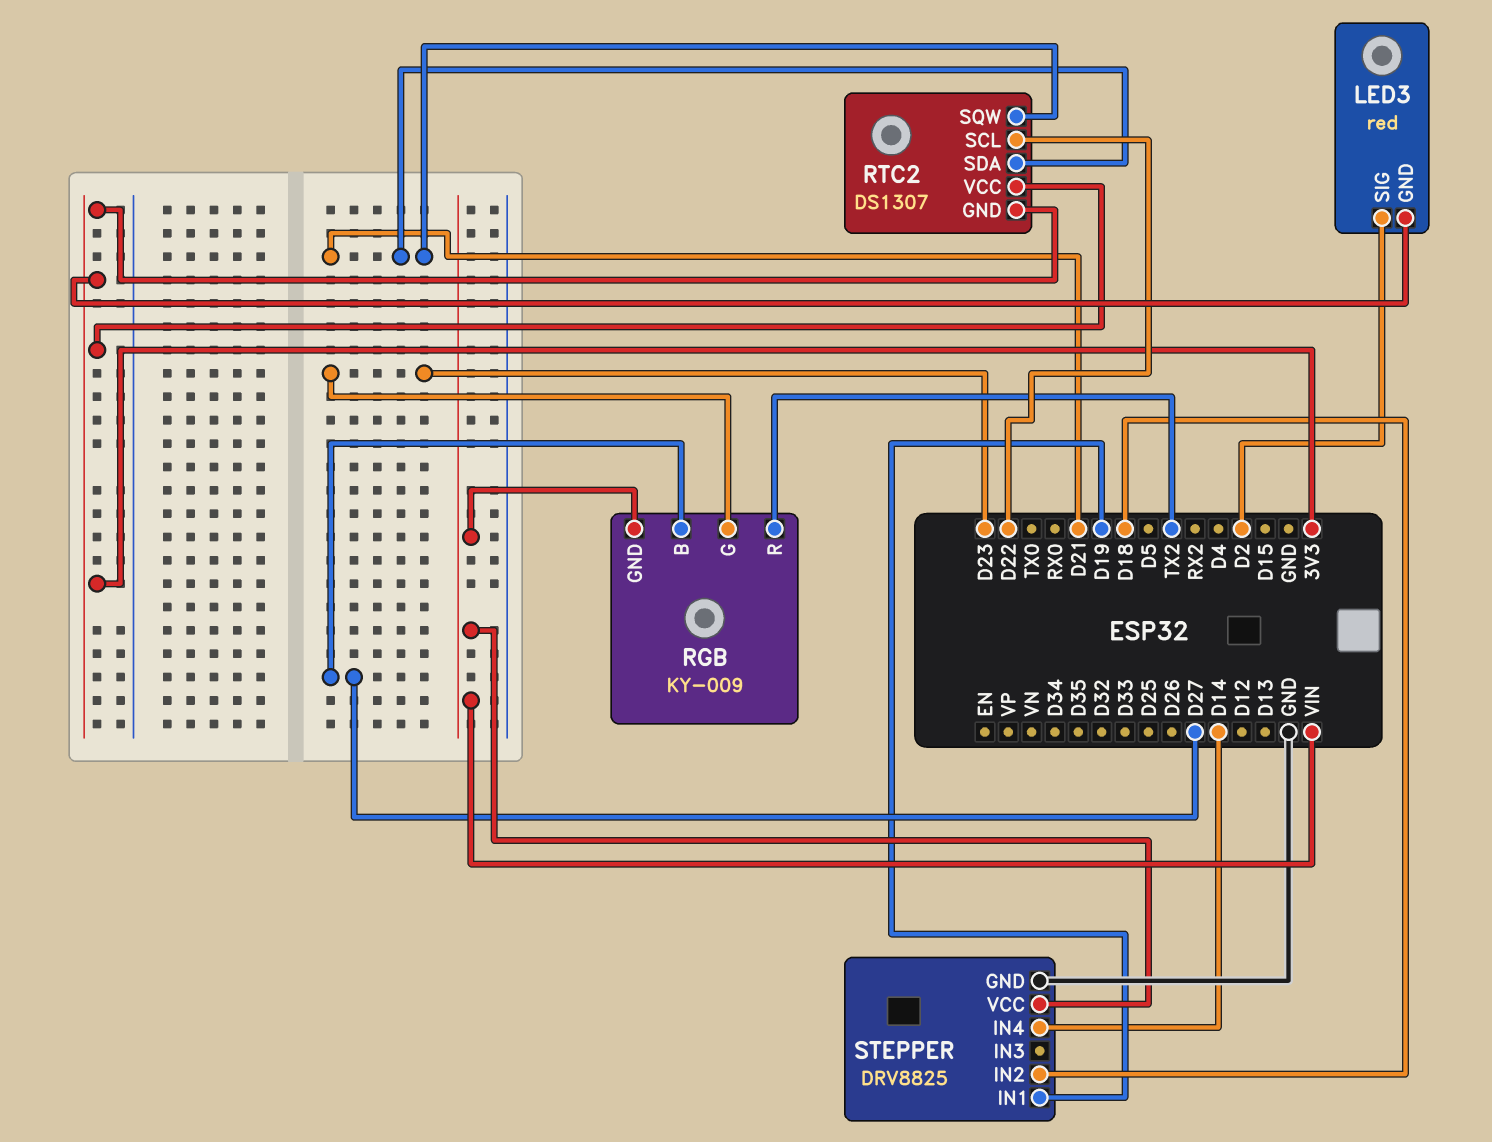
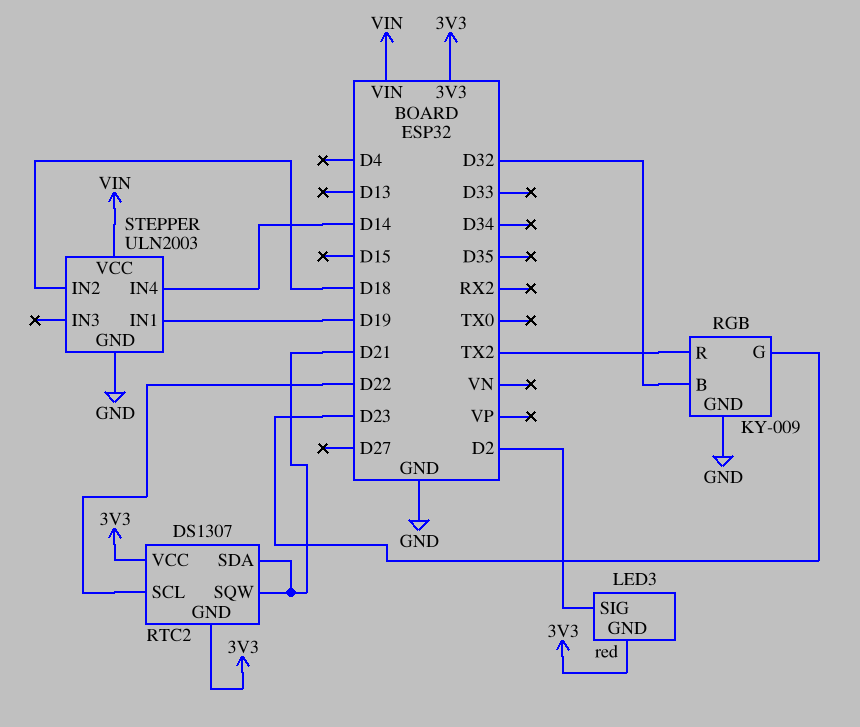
RGB pin B: D27 -> D32
RGB pin GND: VIN -> GND
STEPPER: DRV8825 -> ULN2003

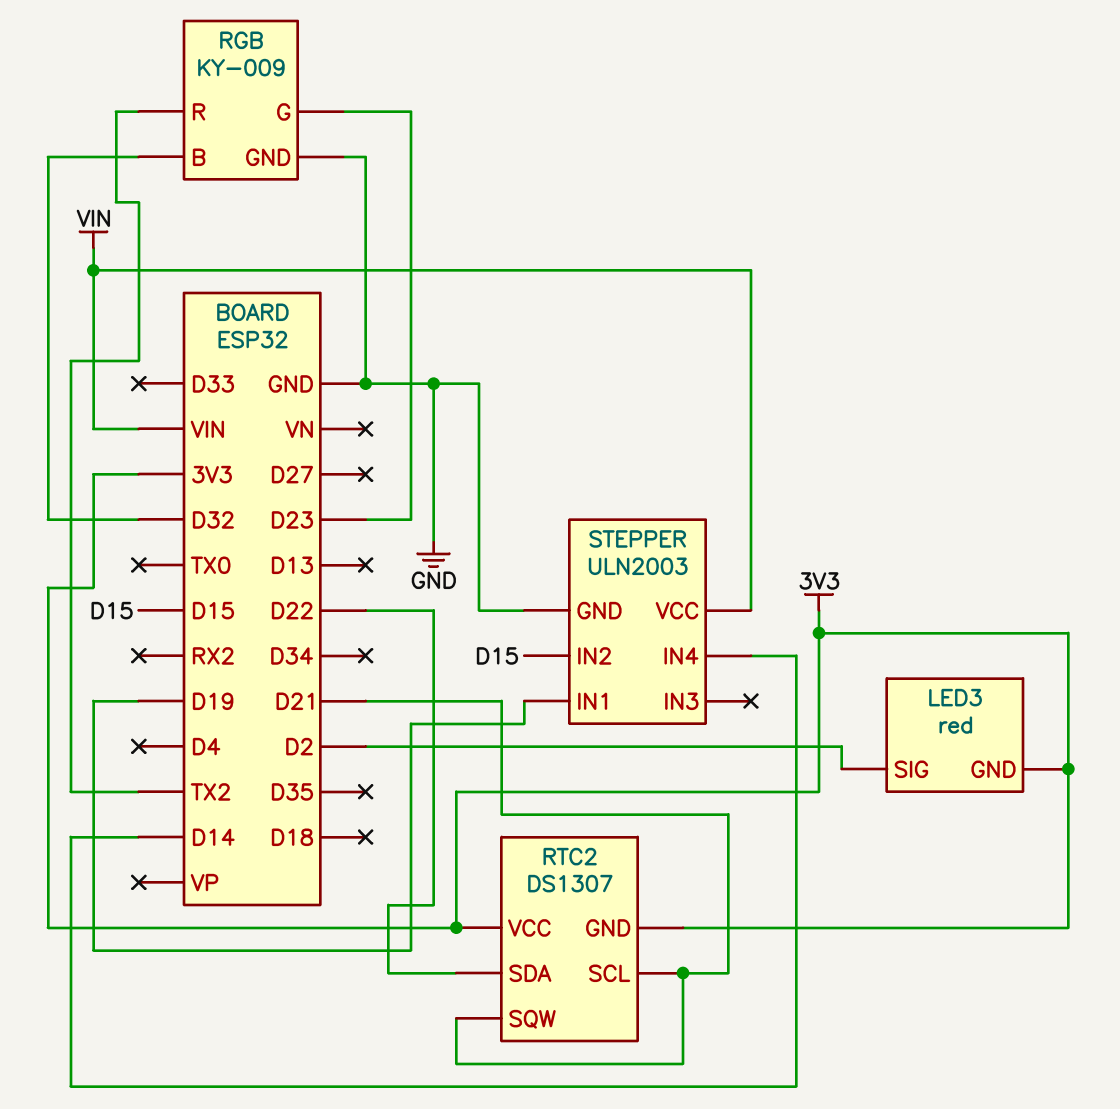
RTC2 pin SCL: D22 -> D21
RTC2 pin SDA: D21 -> D22
STEPPER pin IN2: D18 -> D15

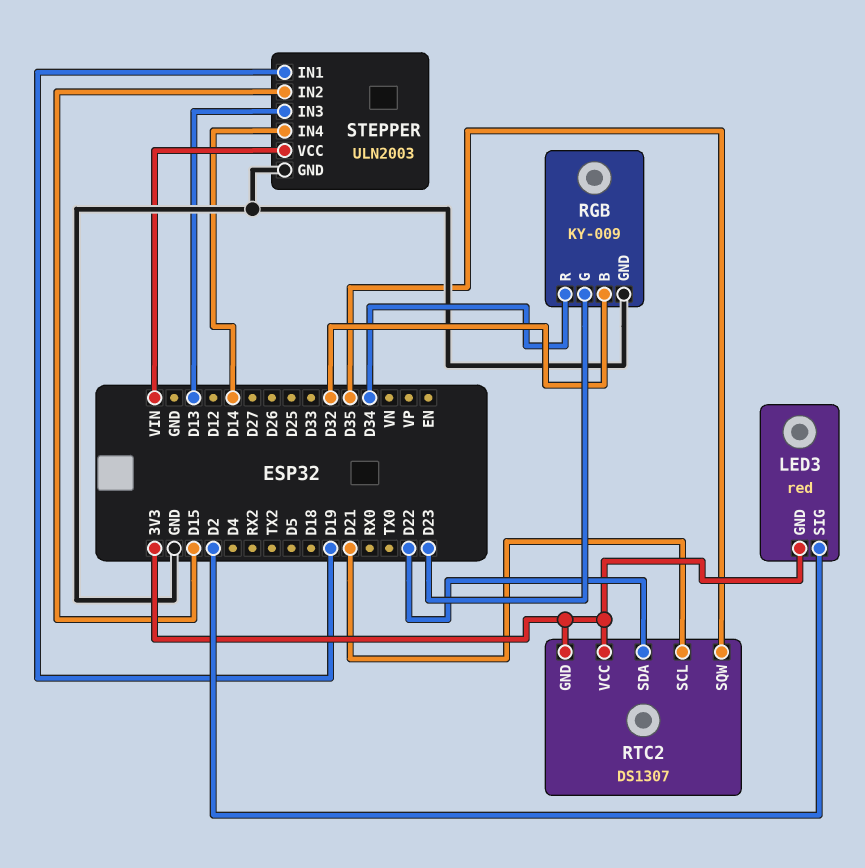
RGB pin R: TX2 -> D34
RTC2 pin SQW: D21 -> D35
STEPPER pin IN3: none -> D13

